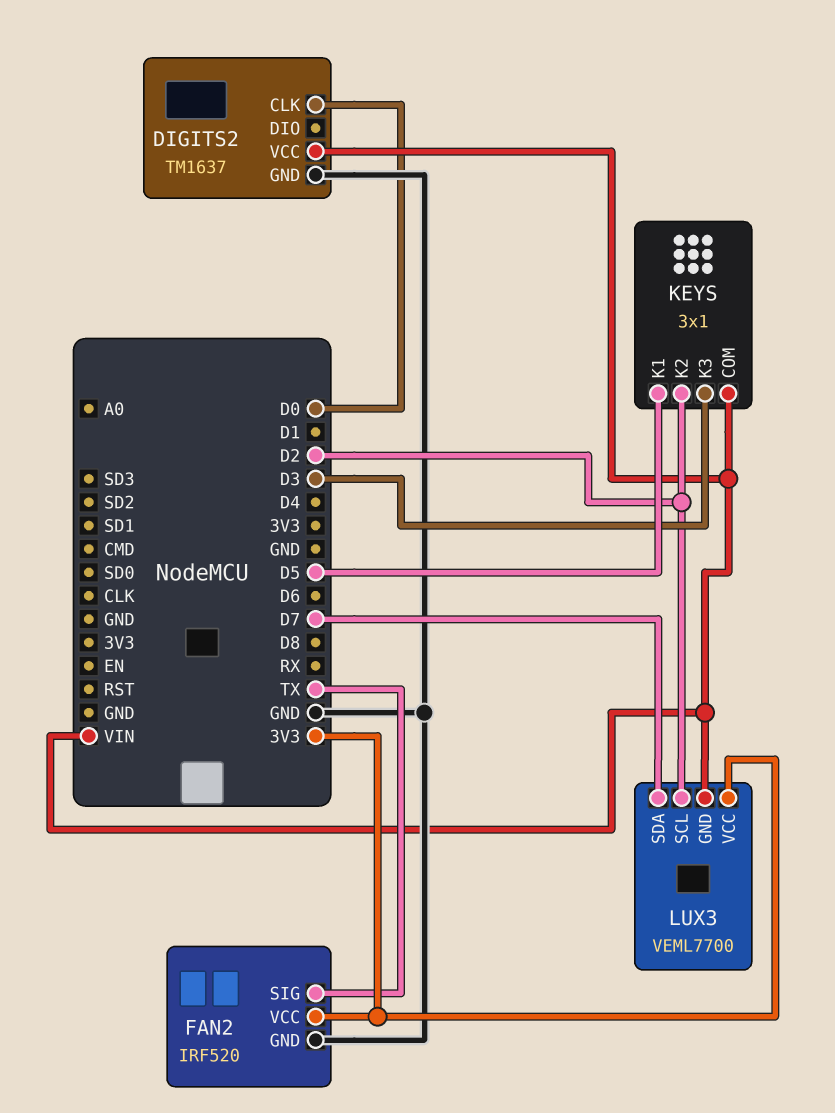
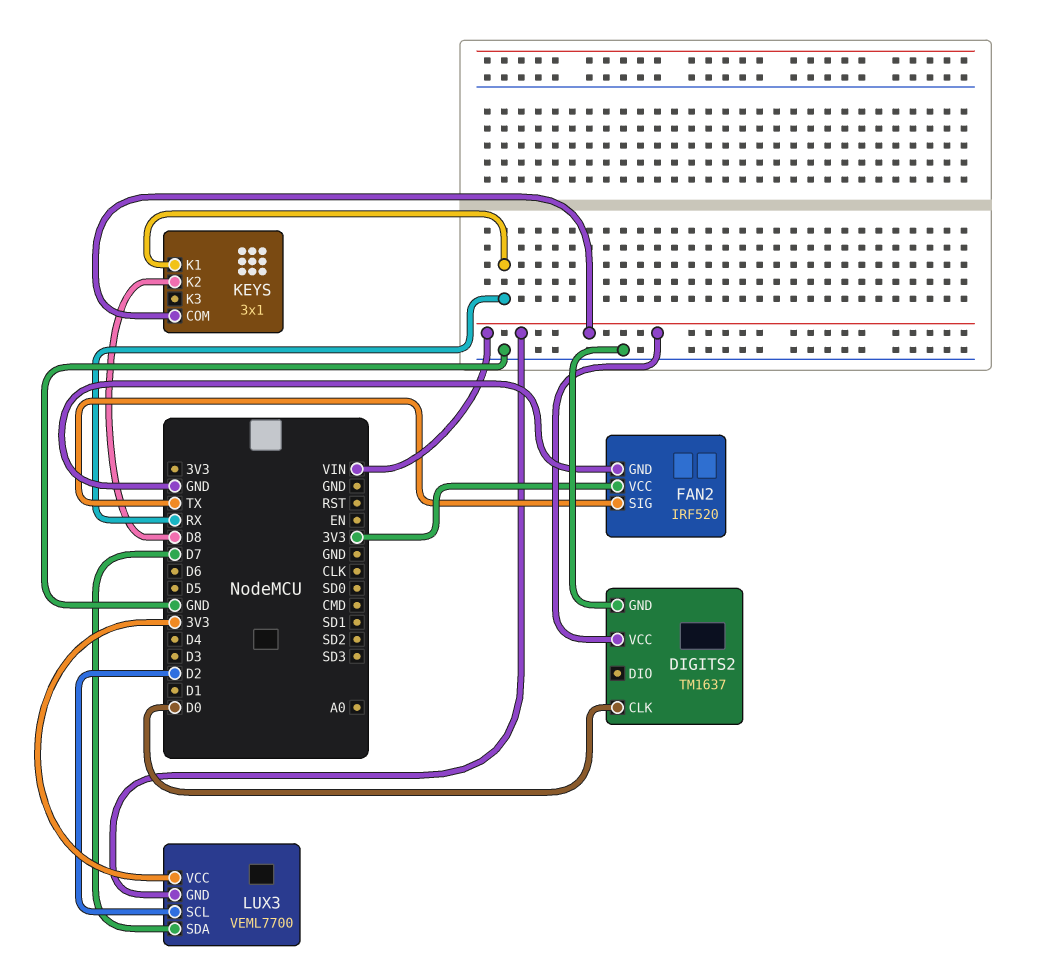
KEYS pin K1: D5 -> RX
KEYS pin K2: D2 -> D8
KEYS pin K3: D3 -> none

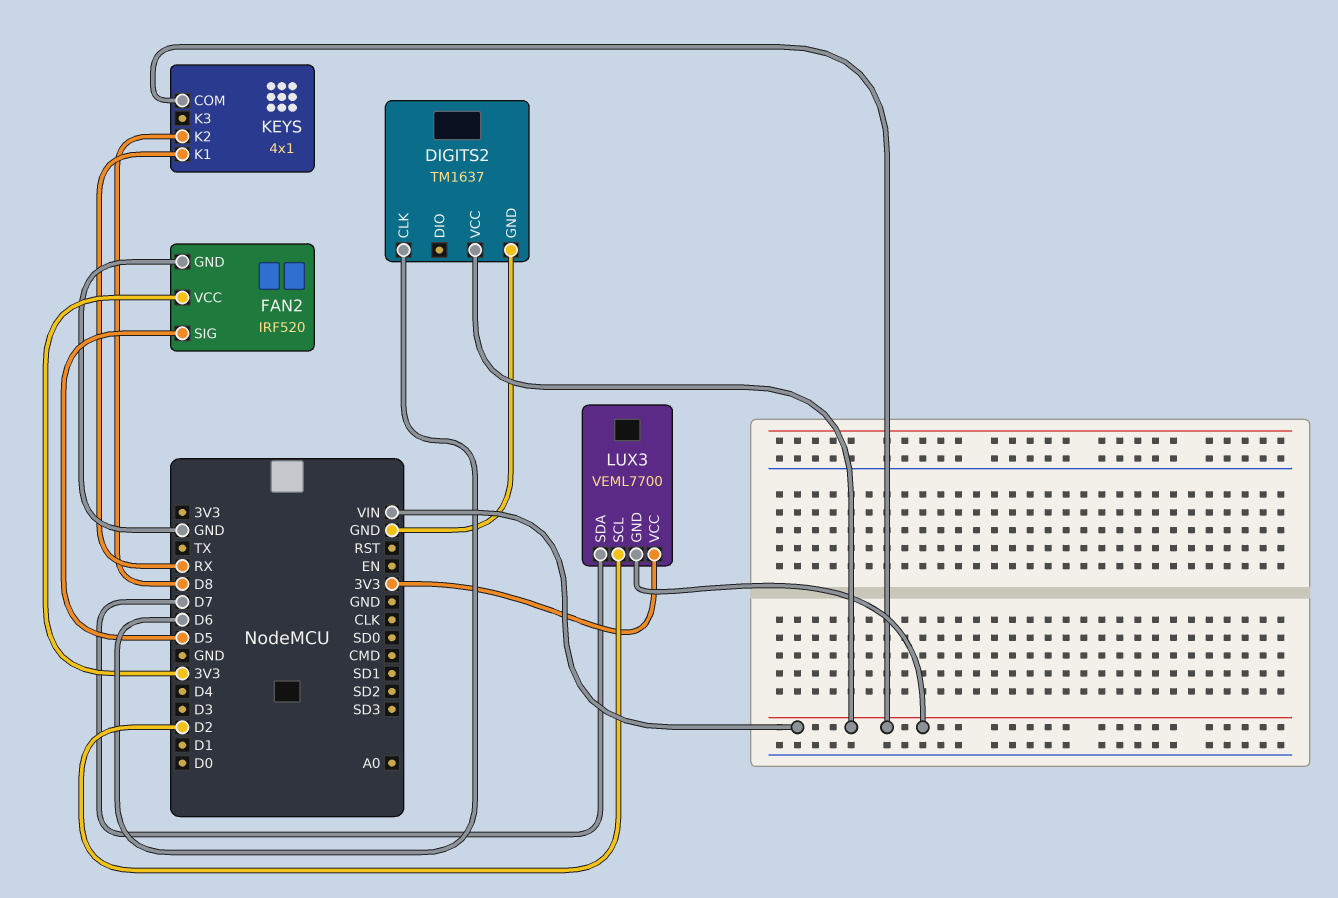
DIGITS2 pin CLK: D0 -> D6
FAN2 pin SIG: TX -> D5
KEYS: 3x1 -> 4x1

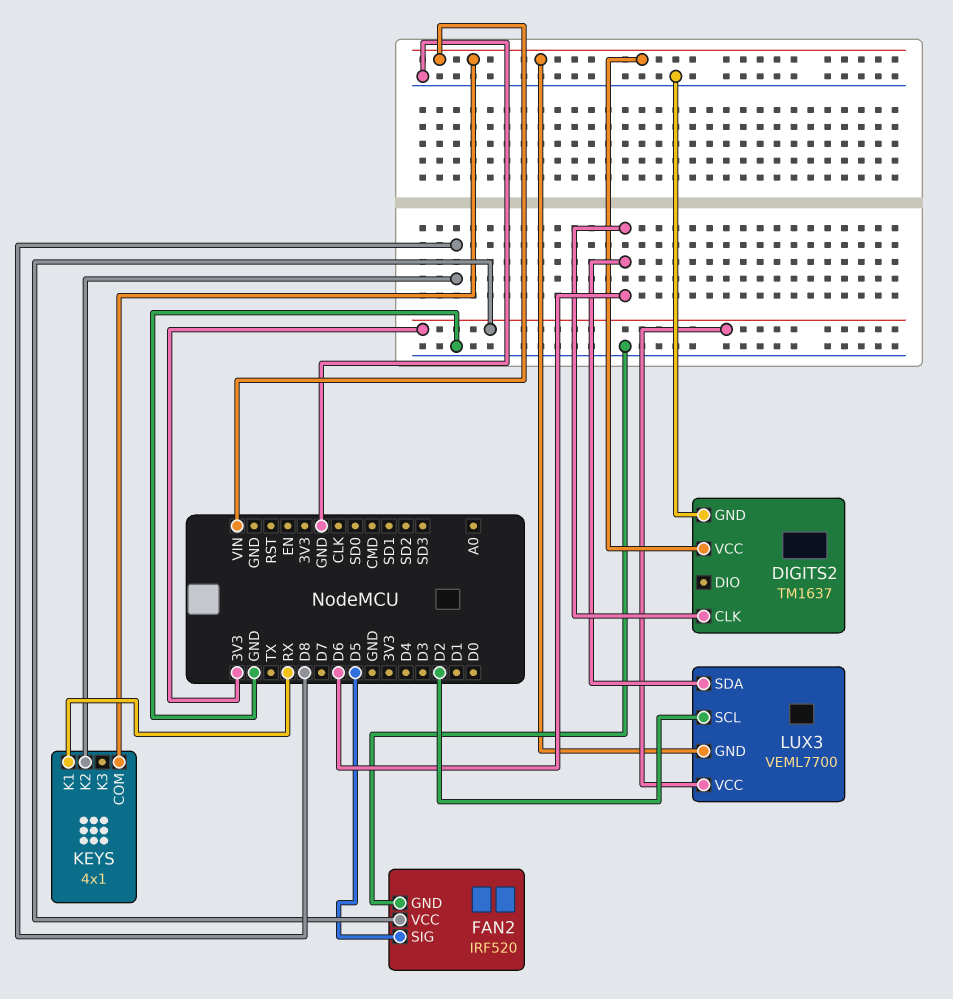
LUX3 pin SDA: D7 -> D6

